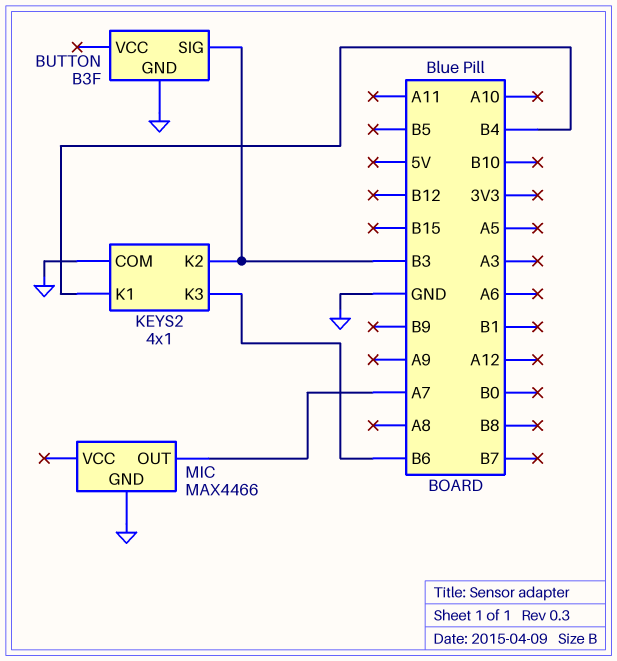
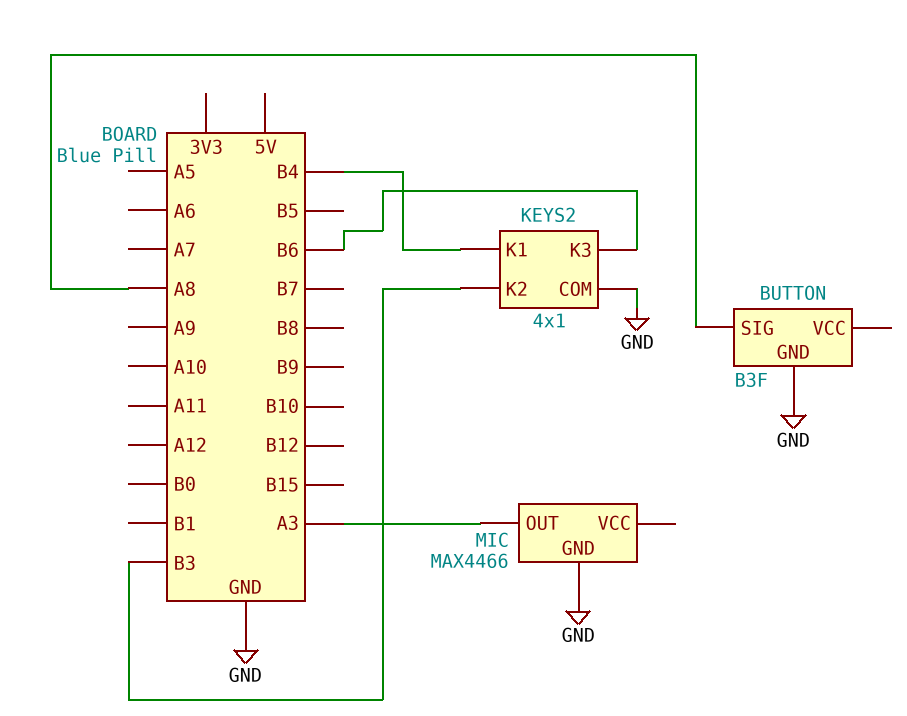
BUTTON pin SIG: B3 -> A8
MIC pin OUT: A7 -> A3

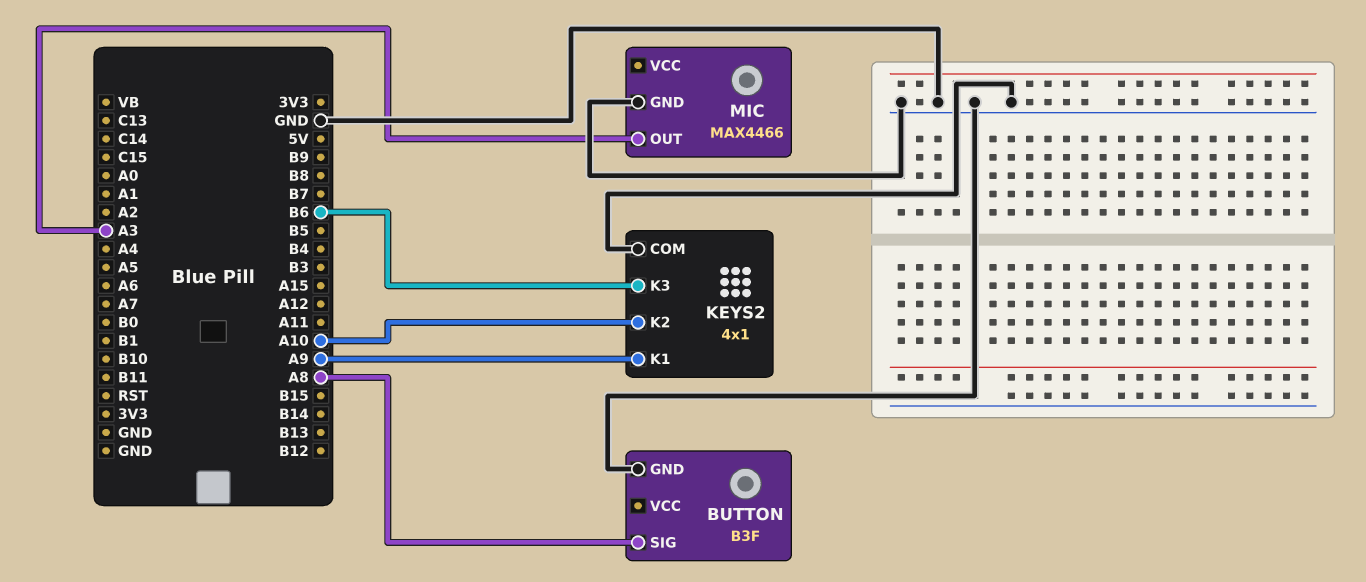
KEYS2 pin K1: B4 -> A9
KEYS2 pin K2: B3 -> A10

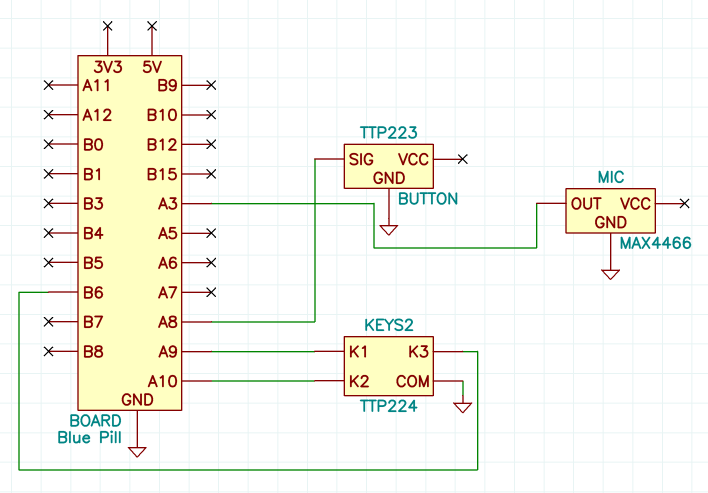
BUTTON: B3F -> TTP223
KEYS2: 4x1 -> TTP224

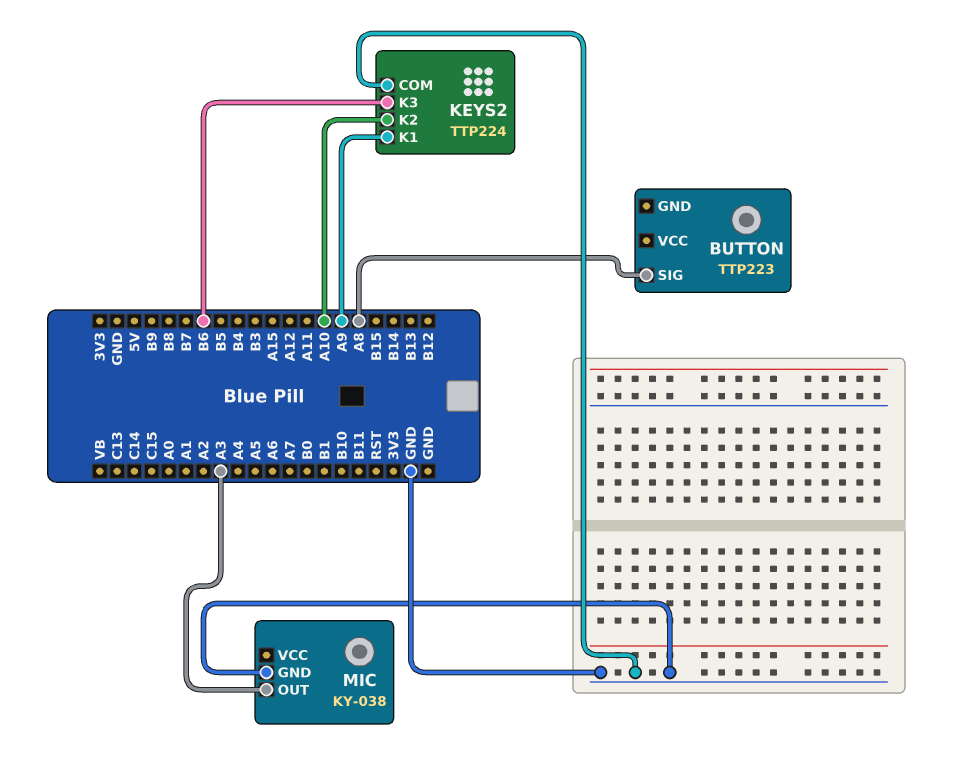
BUTTON pin GND: GND -> none
MIC: MAX4466 -> KY-038

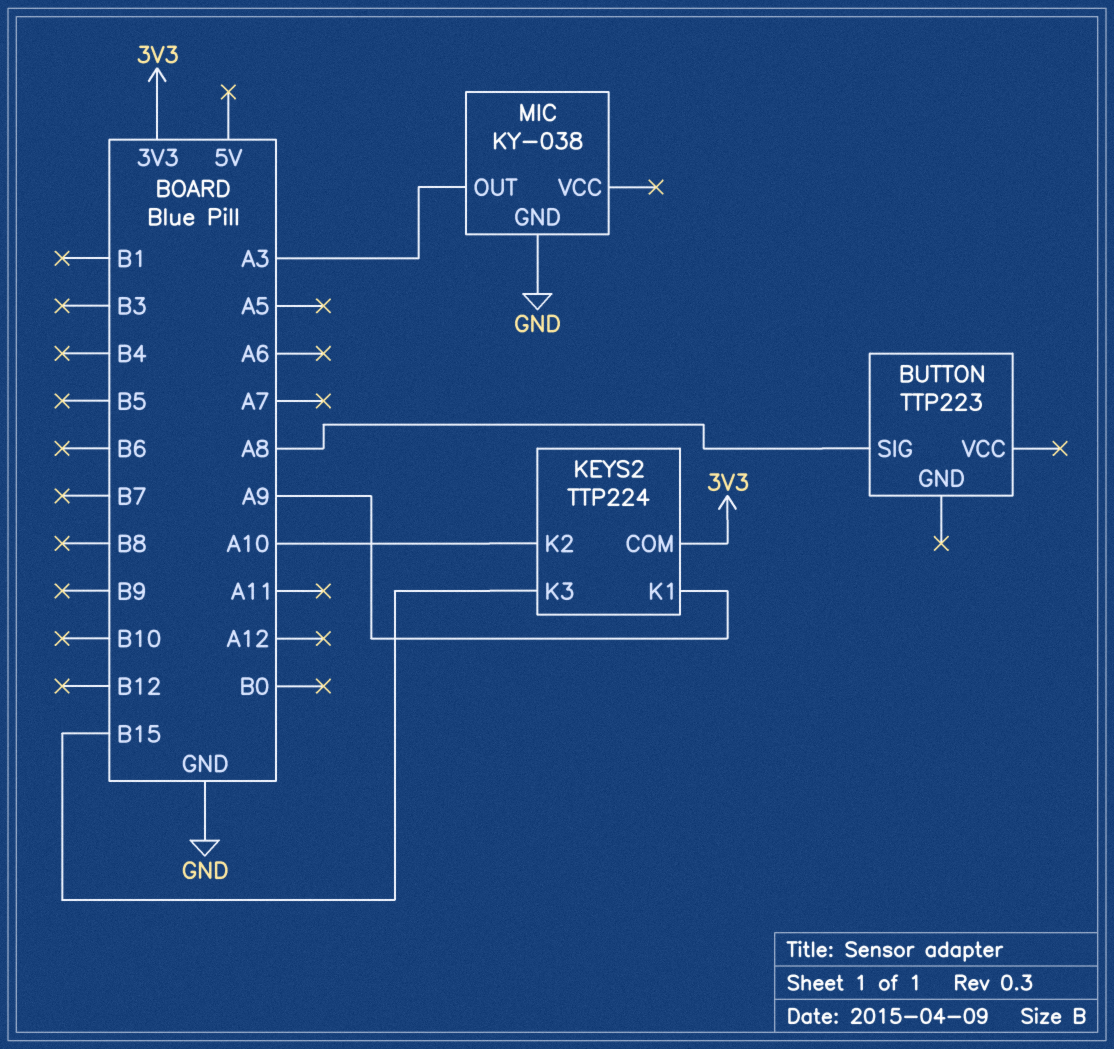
KEYS2 pin COM: GND -> 3V3
KEYS2 pin K3: B6 -> B15

